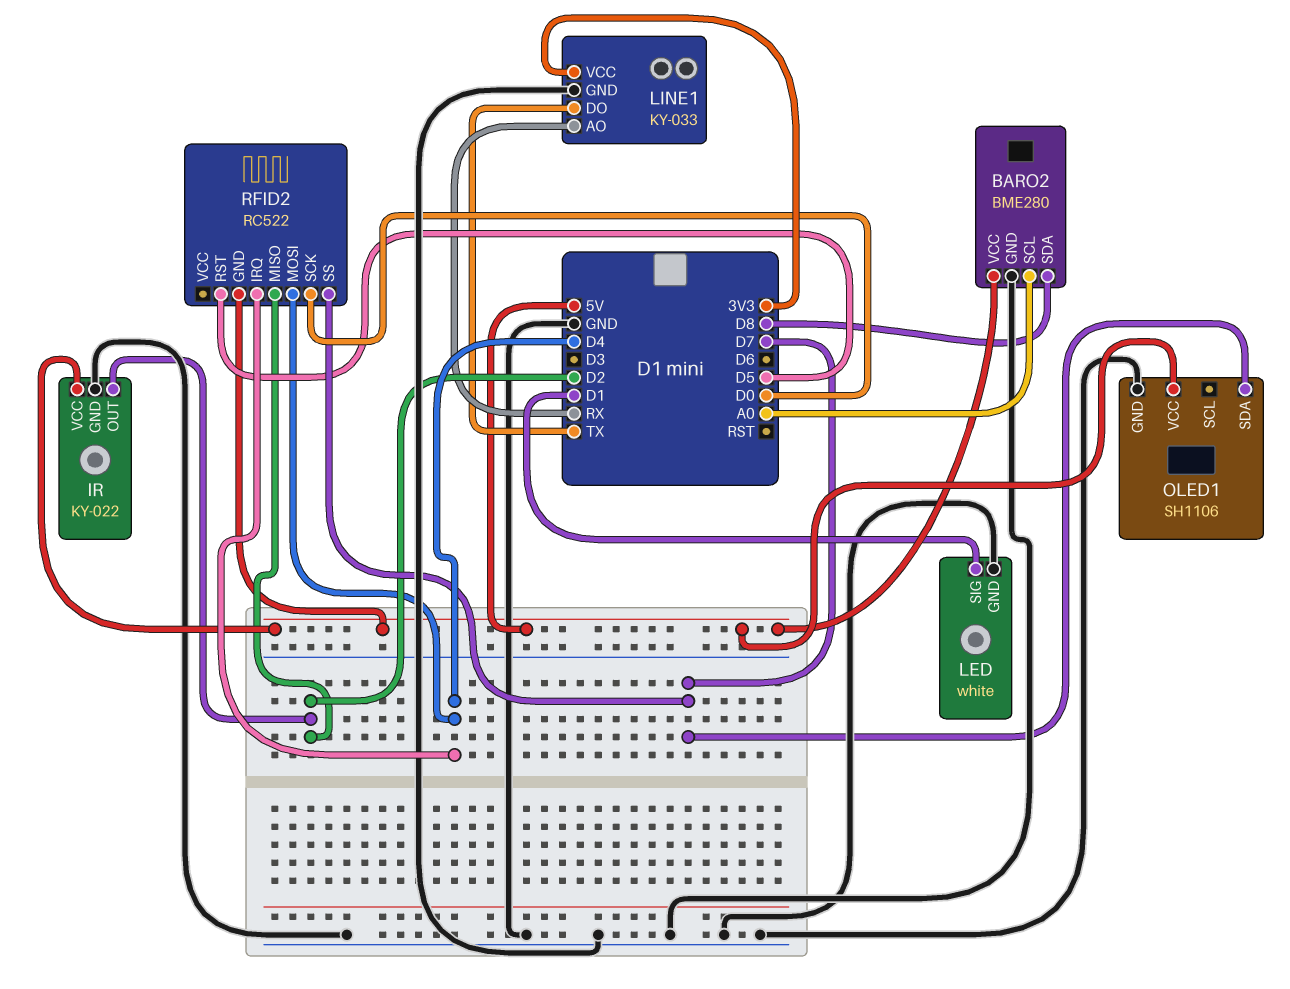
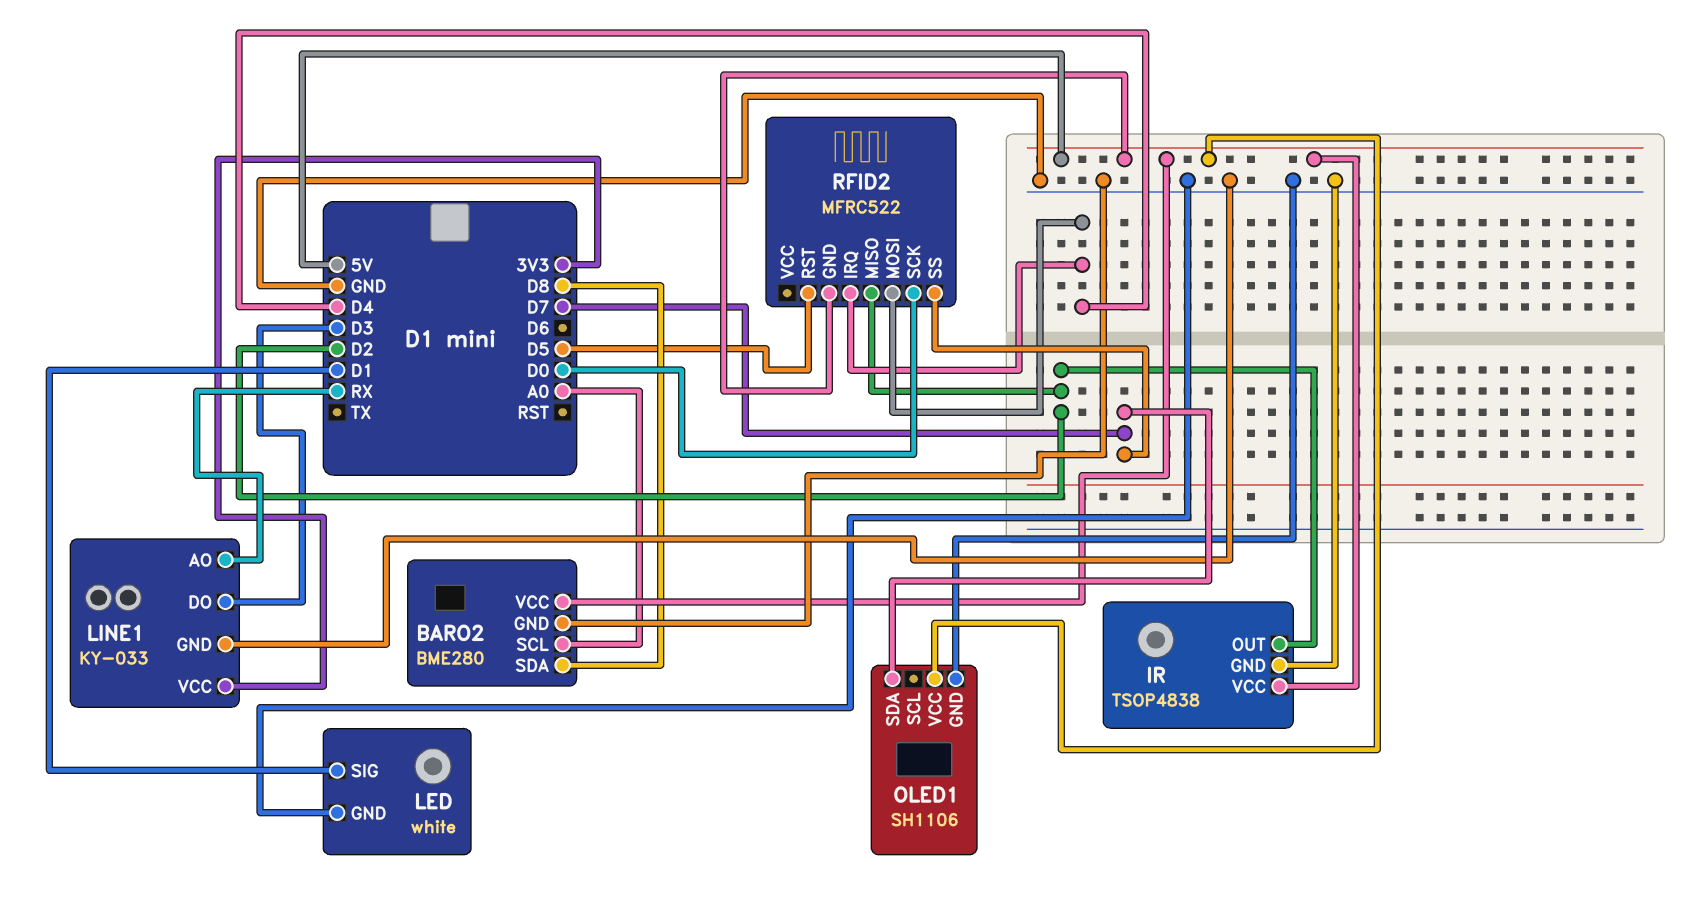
IR: KY-022 -> TSOP4838
LINE1 pin DO: TX -> D3
RFID2: RC522 -> MFRC522

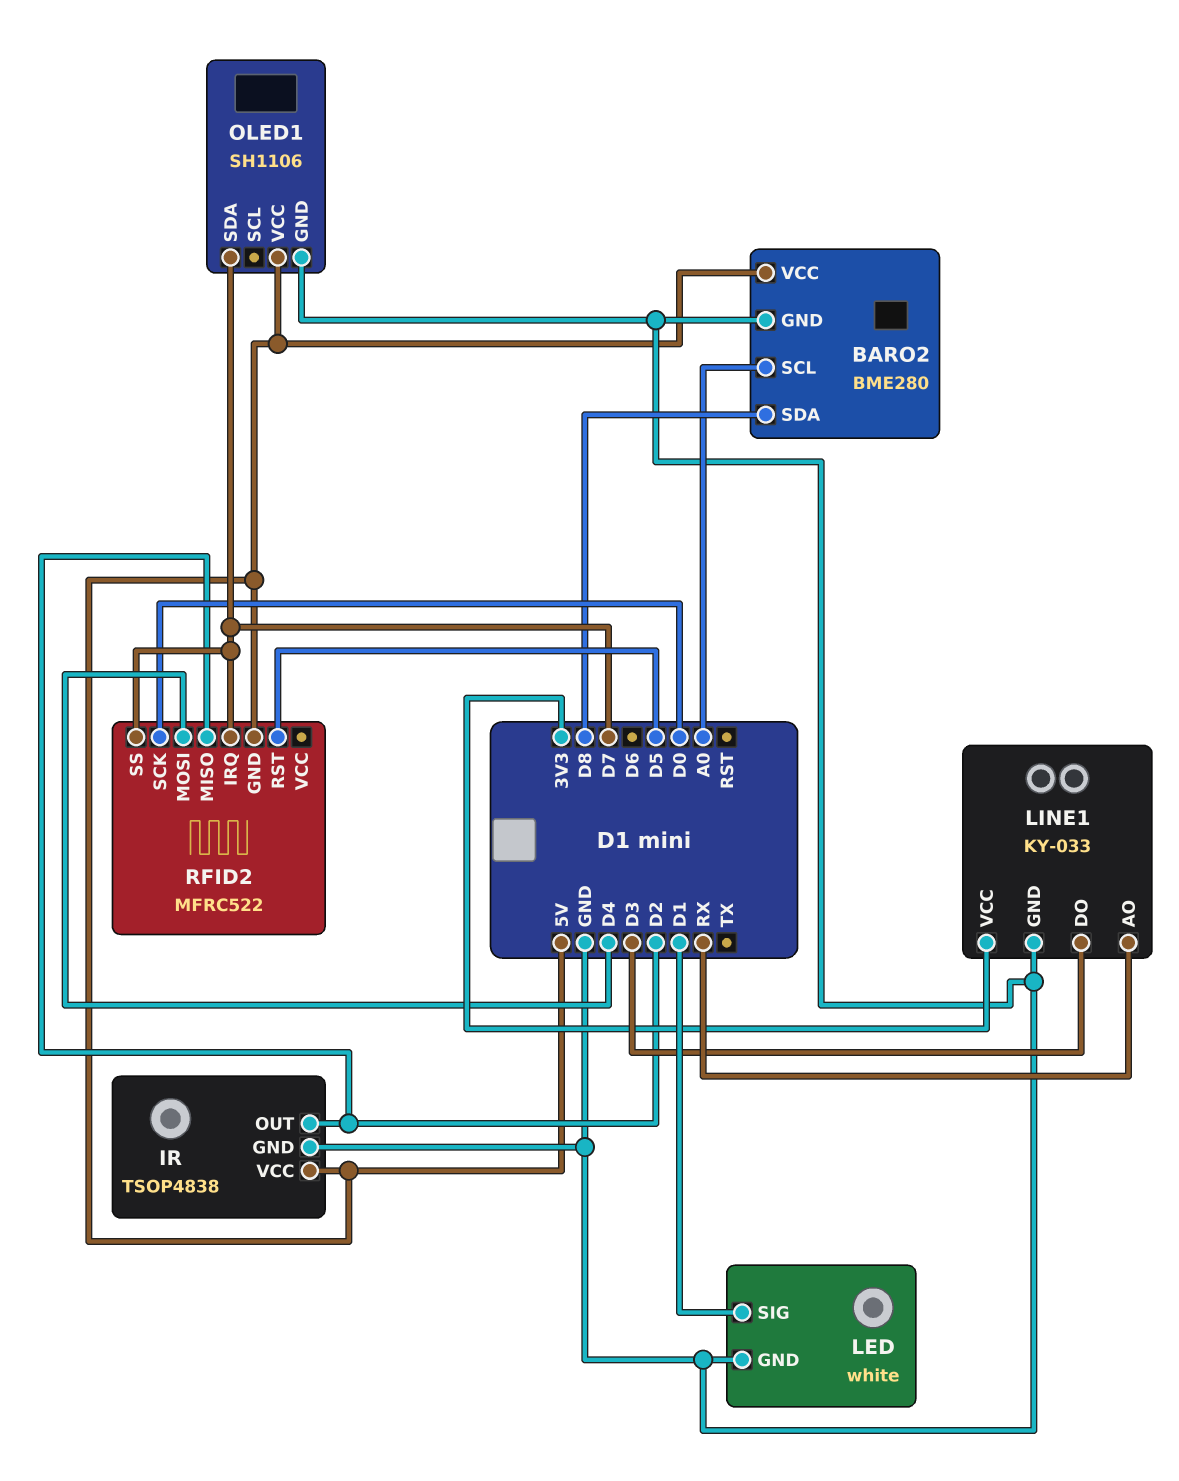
RFID2 pin IRQ: D4 -> D7

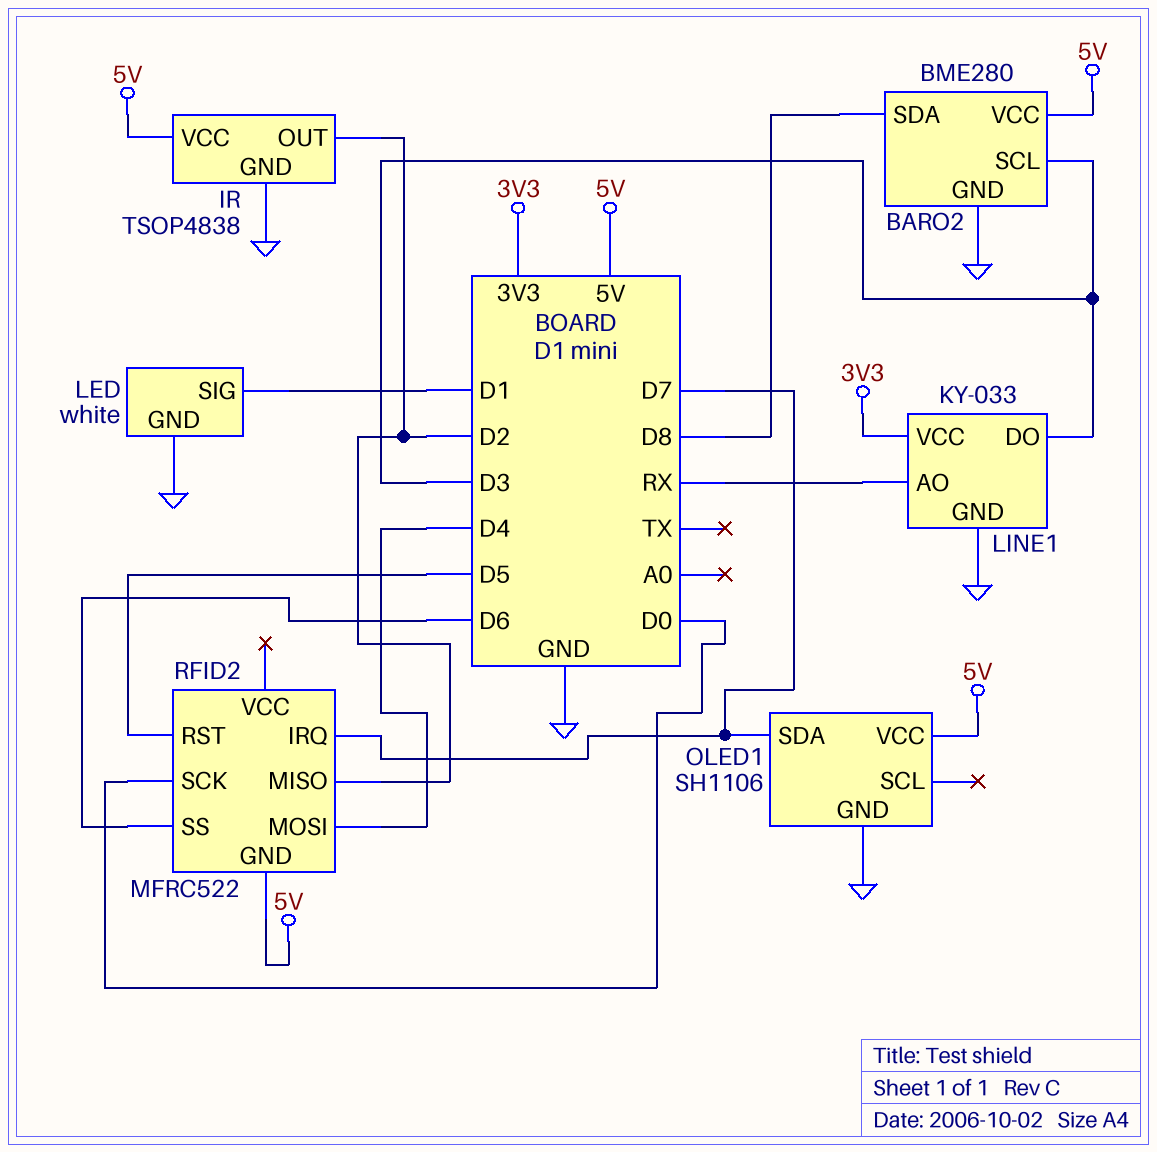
BARO2 pin SCL: A0 -> D3
RFID2 pin SS: D7 -> D6

